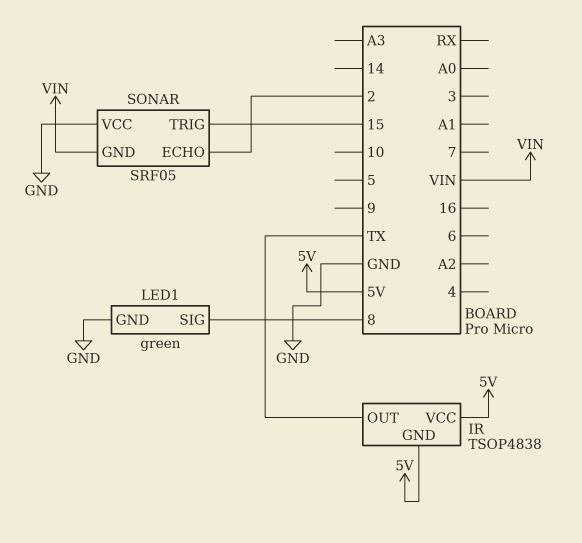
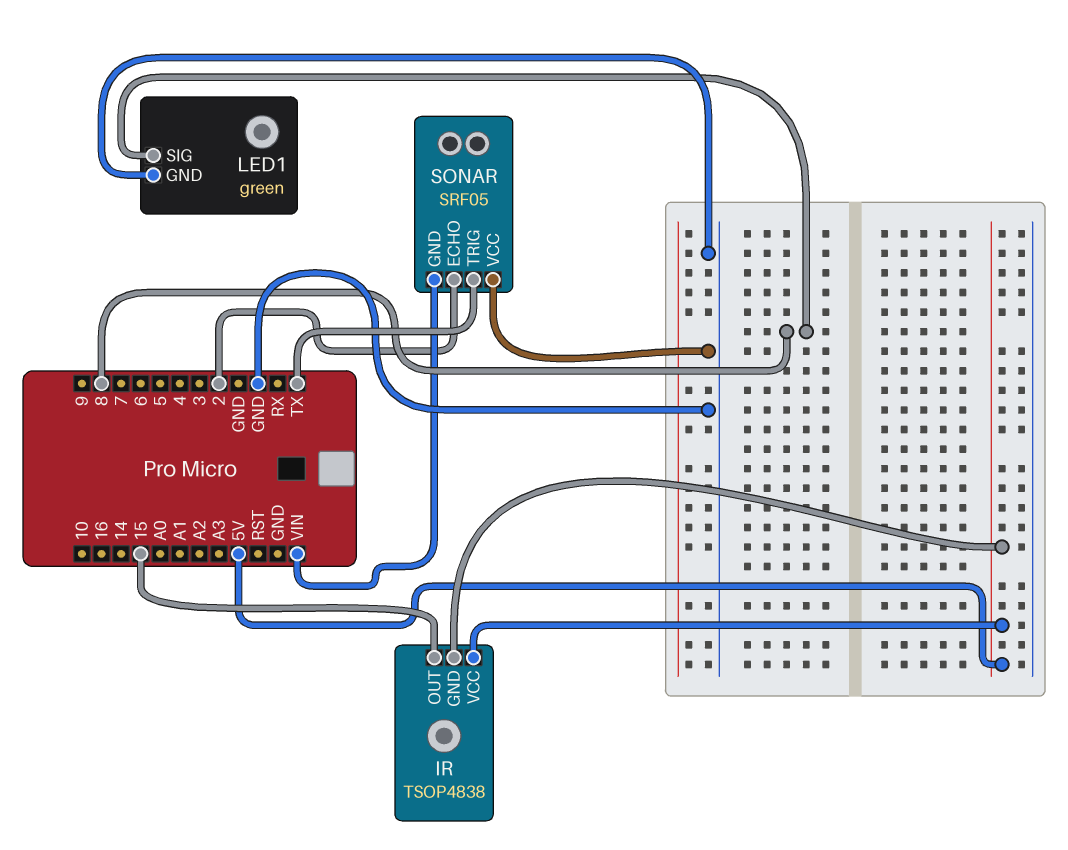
IR pin OUT: TX -> 15
SONAR pin TRIG: 15 -> TX

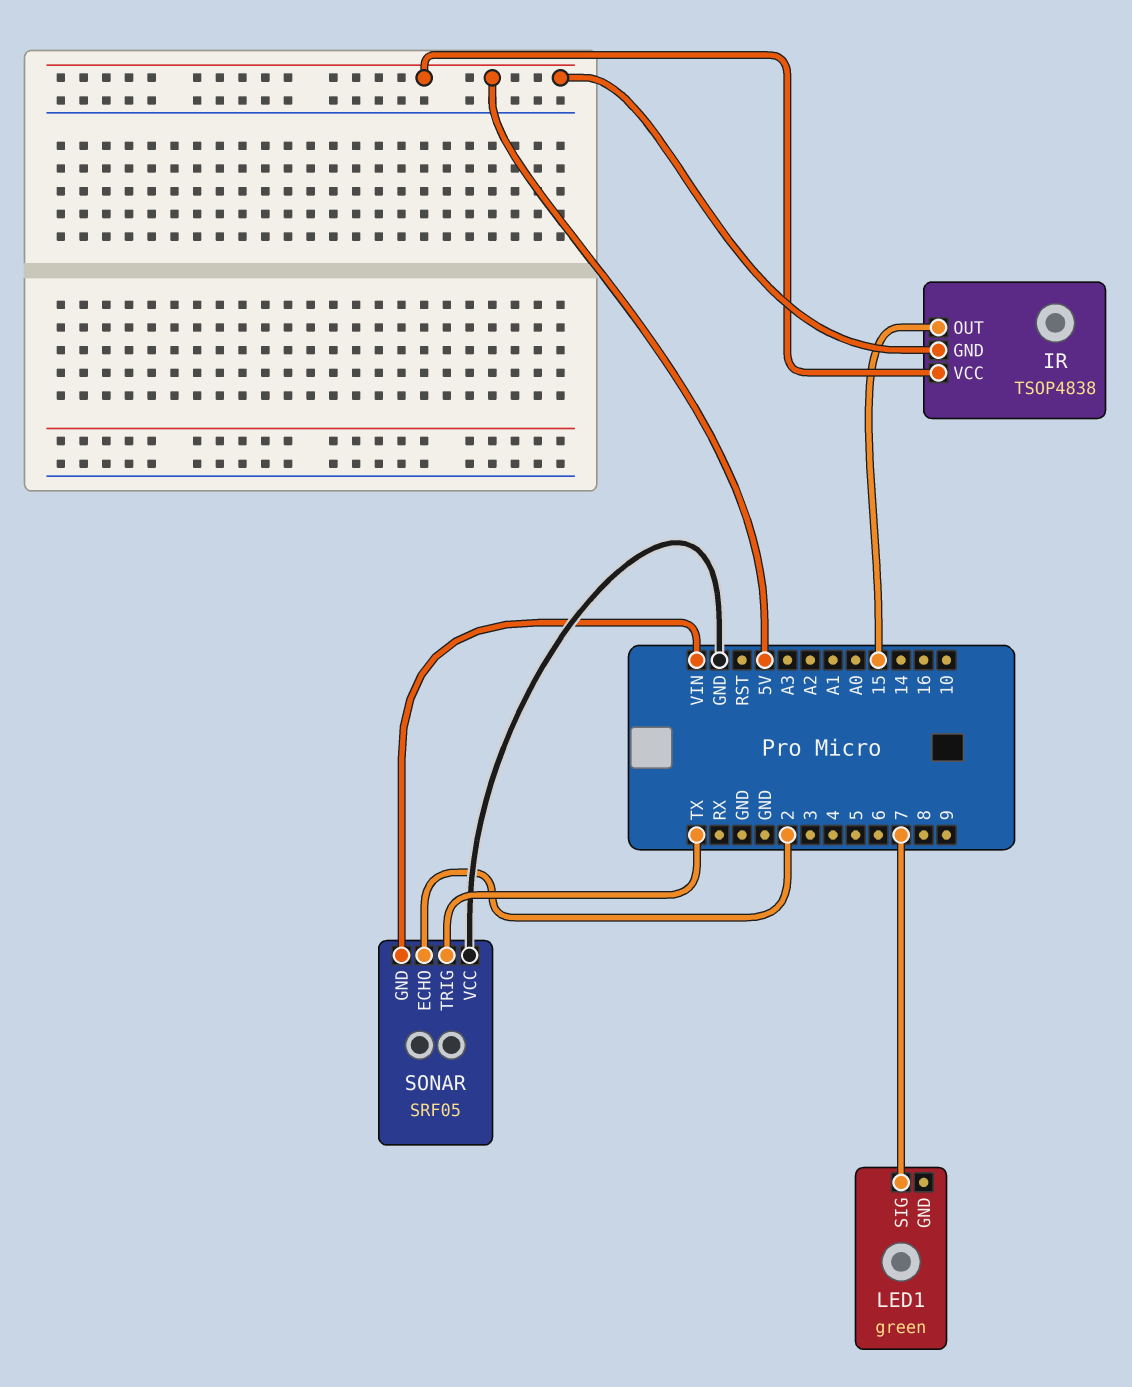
LED1 pin GND: GND -> none
LED1 pin SIG: 8 -> 7

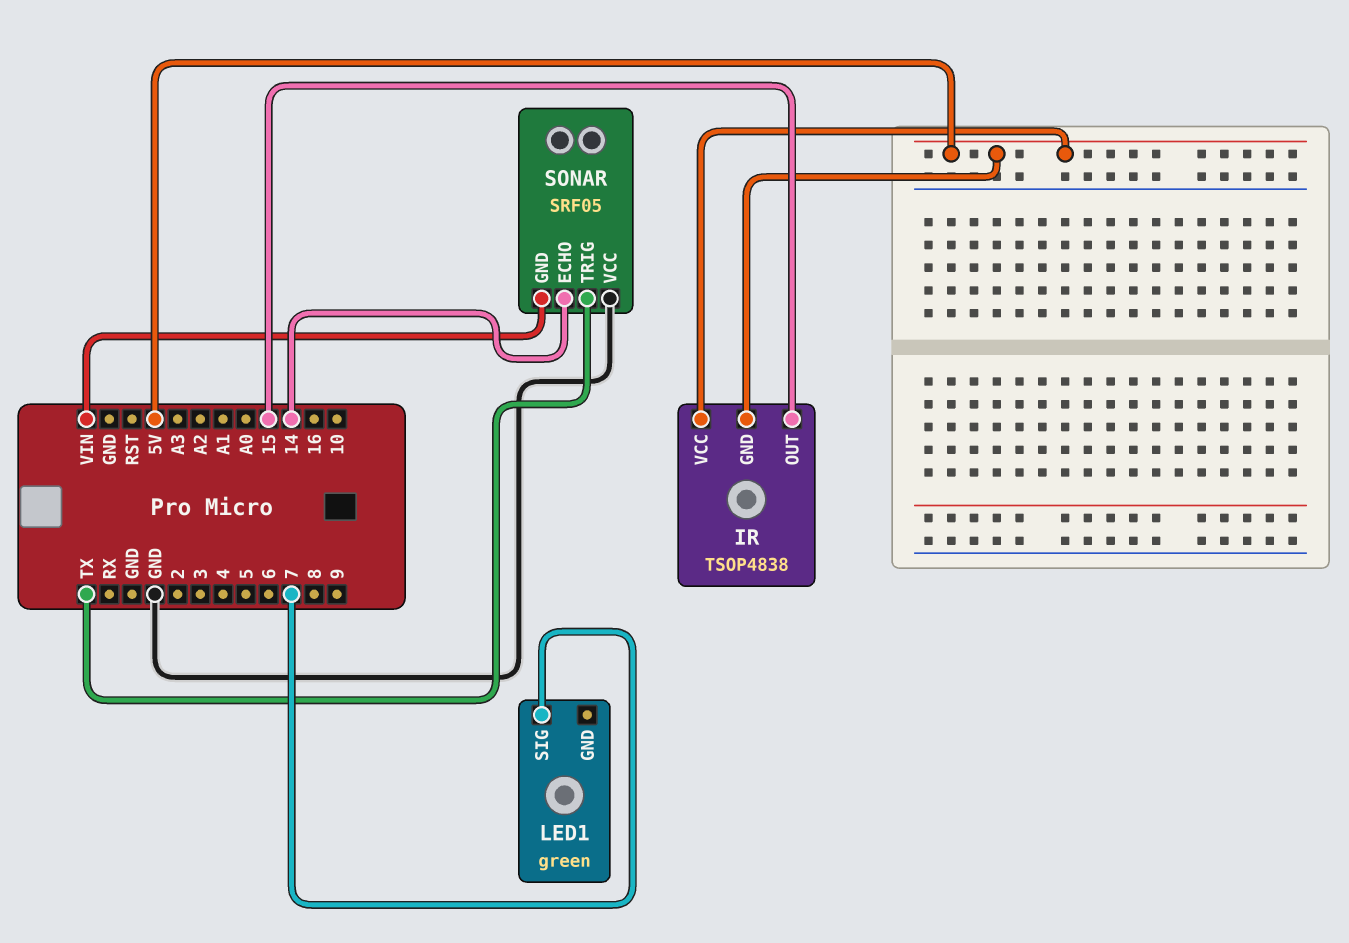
SONAR pin ECHO: 2 -> 14

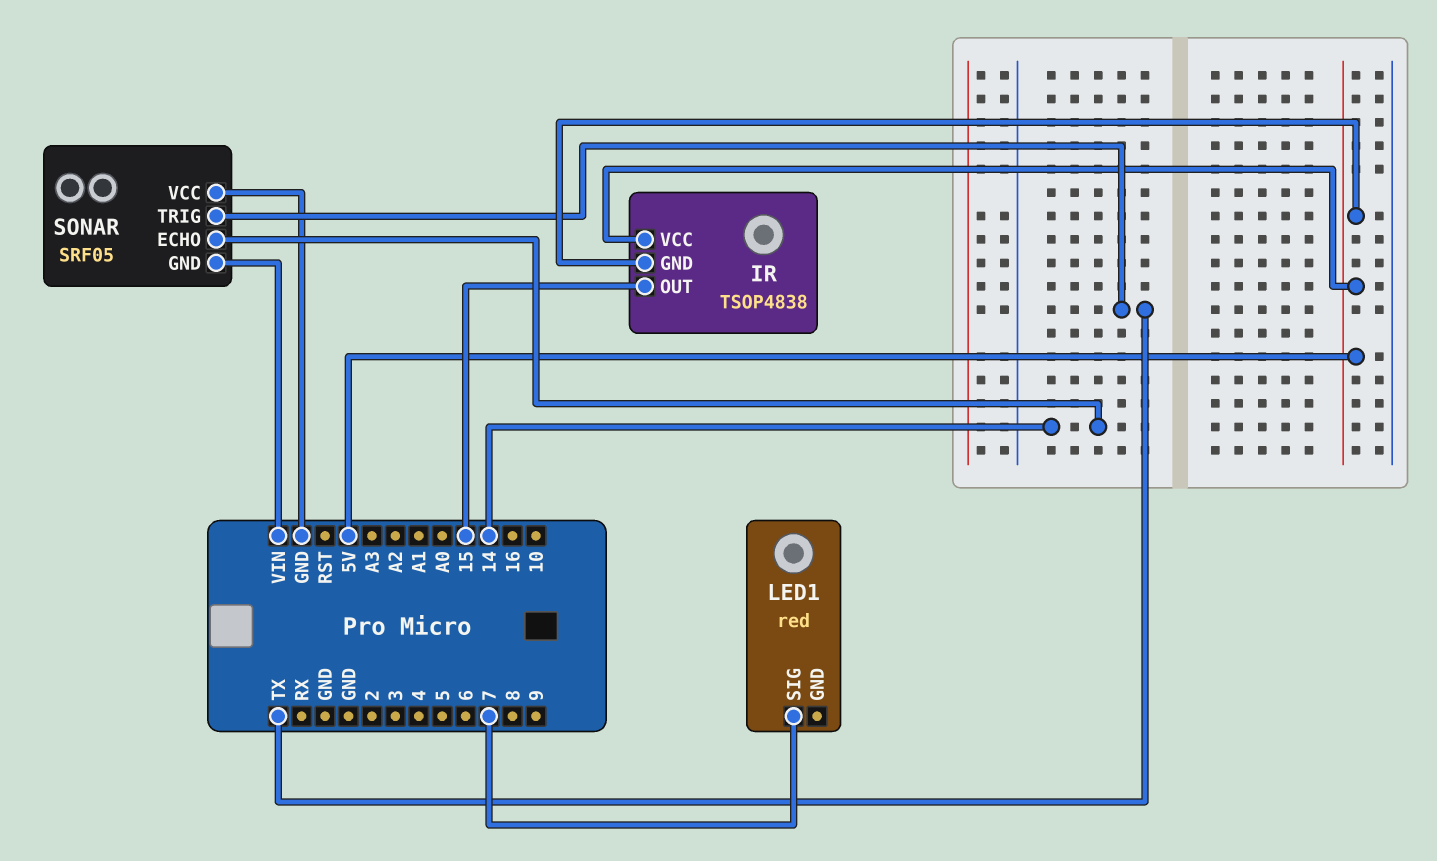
LED1: green -> red

